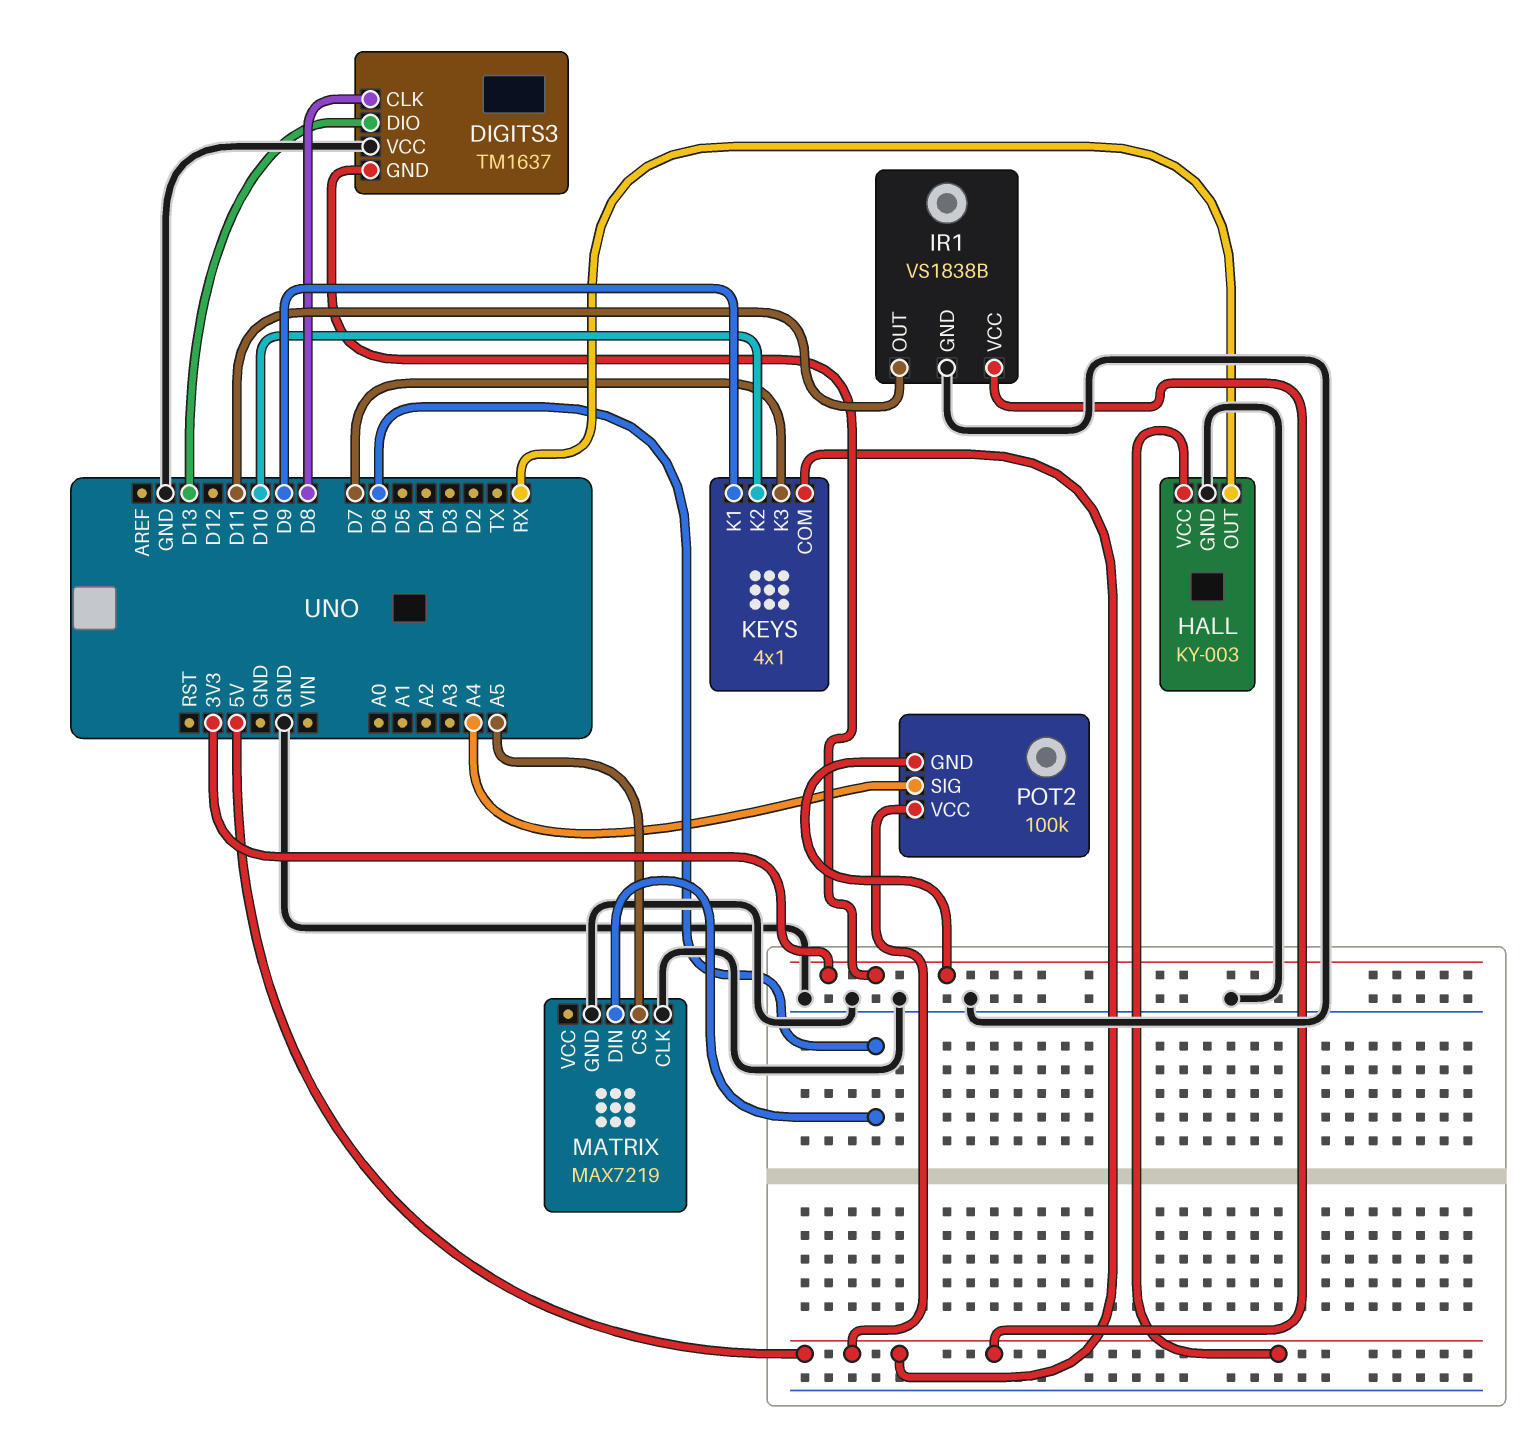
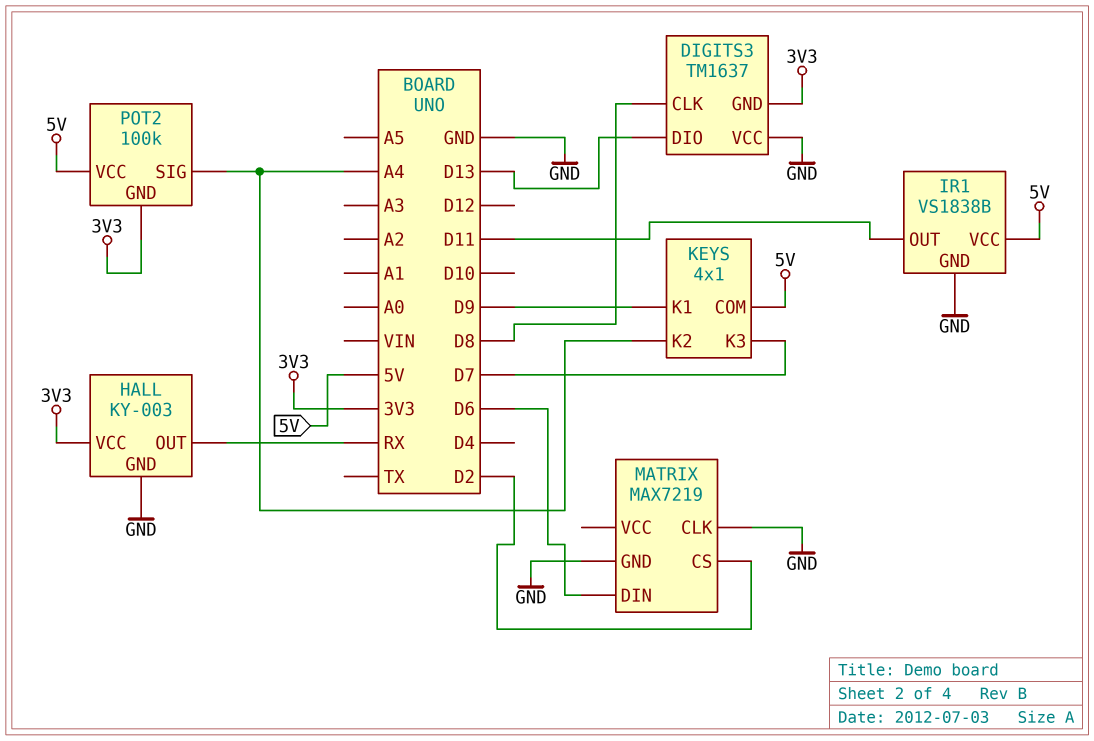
HALL pin VCC: 5V -> 3V3
KEYS pin K2: D10 -> A4
MATRIX pin CS: A5 -> D2

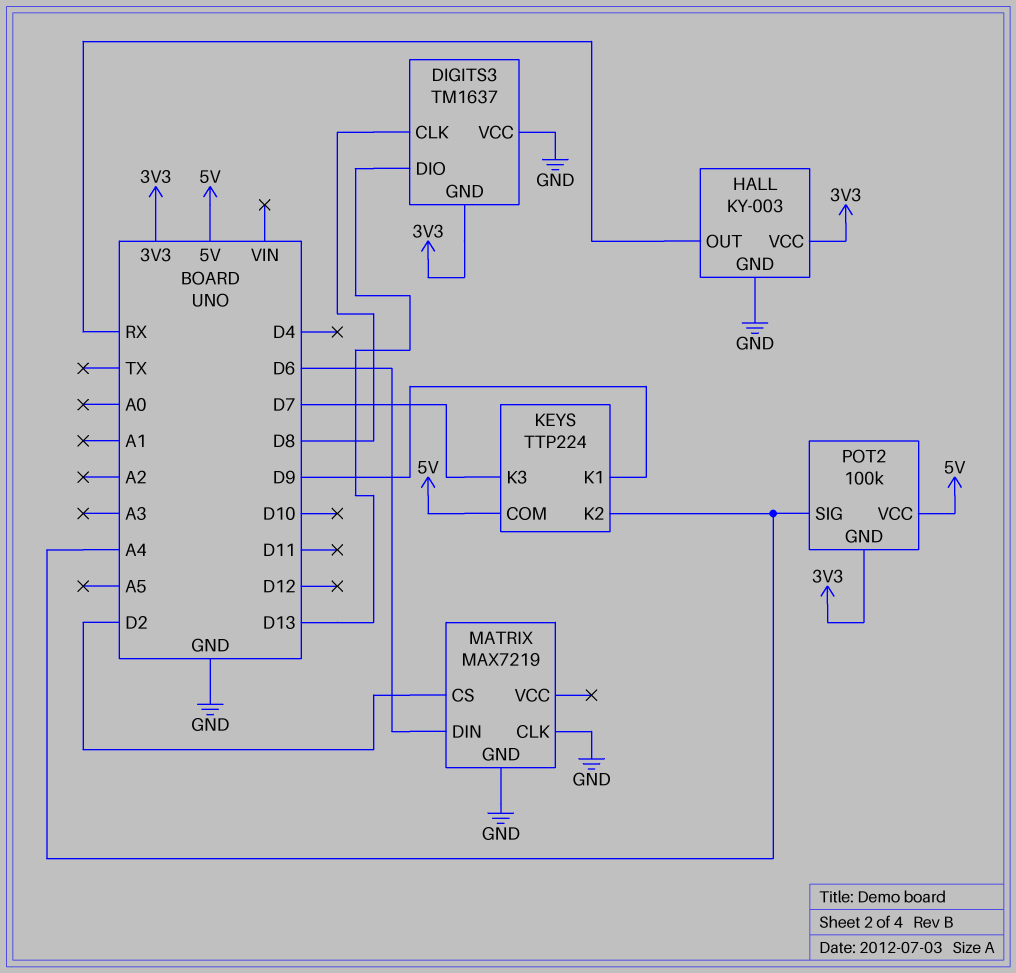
IR1: VS1838B -> none
IR1 pin GND: GND -> none
IR1 pin OUT: D11 -> none
IR1 pin VCC: 5V -> none
KEYS: 4x1 -> TTP224

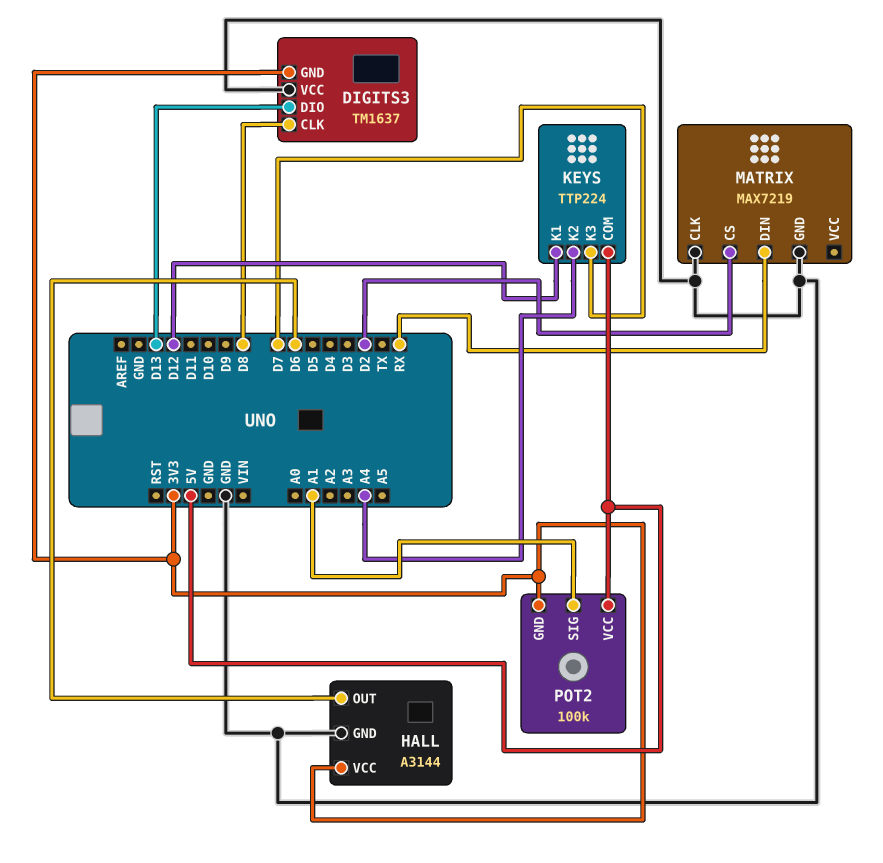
HALL: KY-003 -> A3144
HALL pin OUT: RX -> D6
KEYS pin K1: D9 -> D12
MATRIX pin DIN: D6 -> RX
POT2 pin SIG: A4 -> A1

